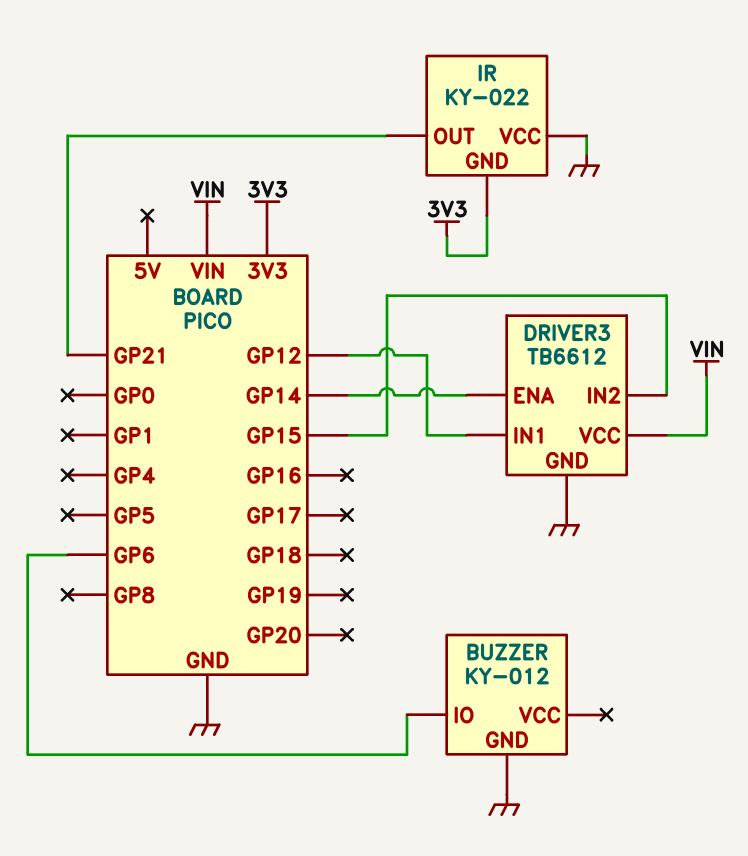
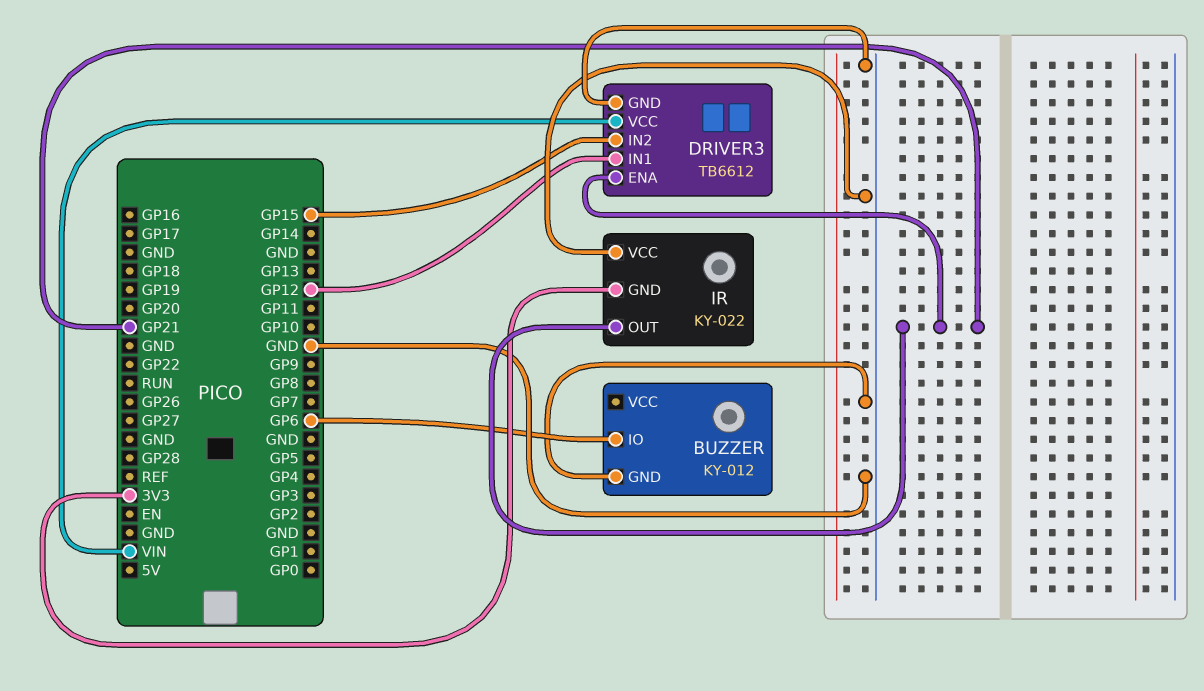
DRIVER3 pin ENA: GP14 -> GP21

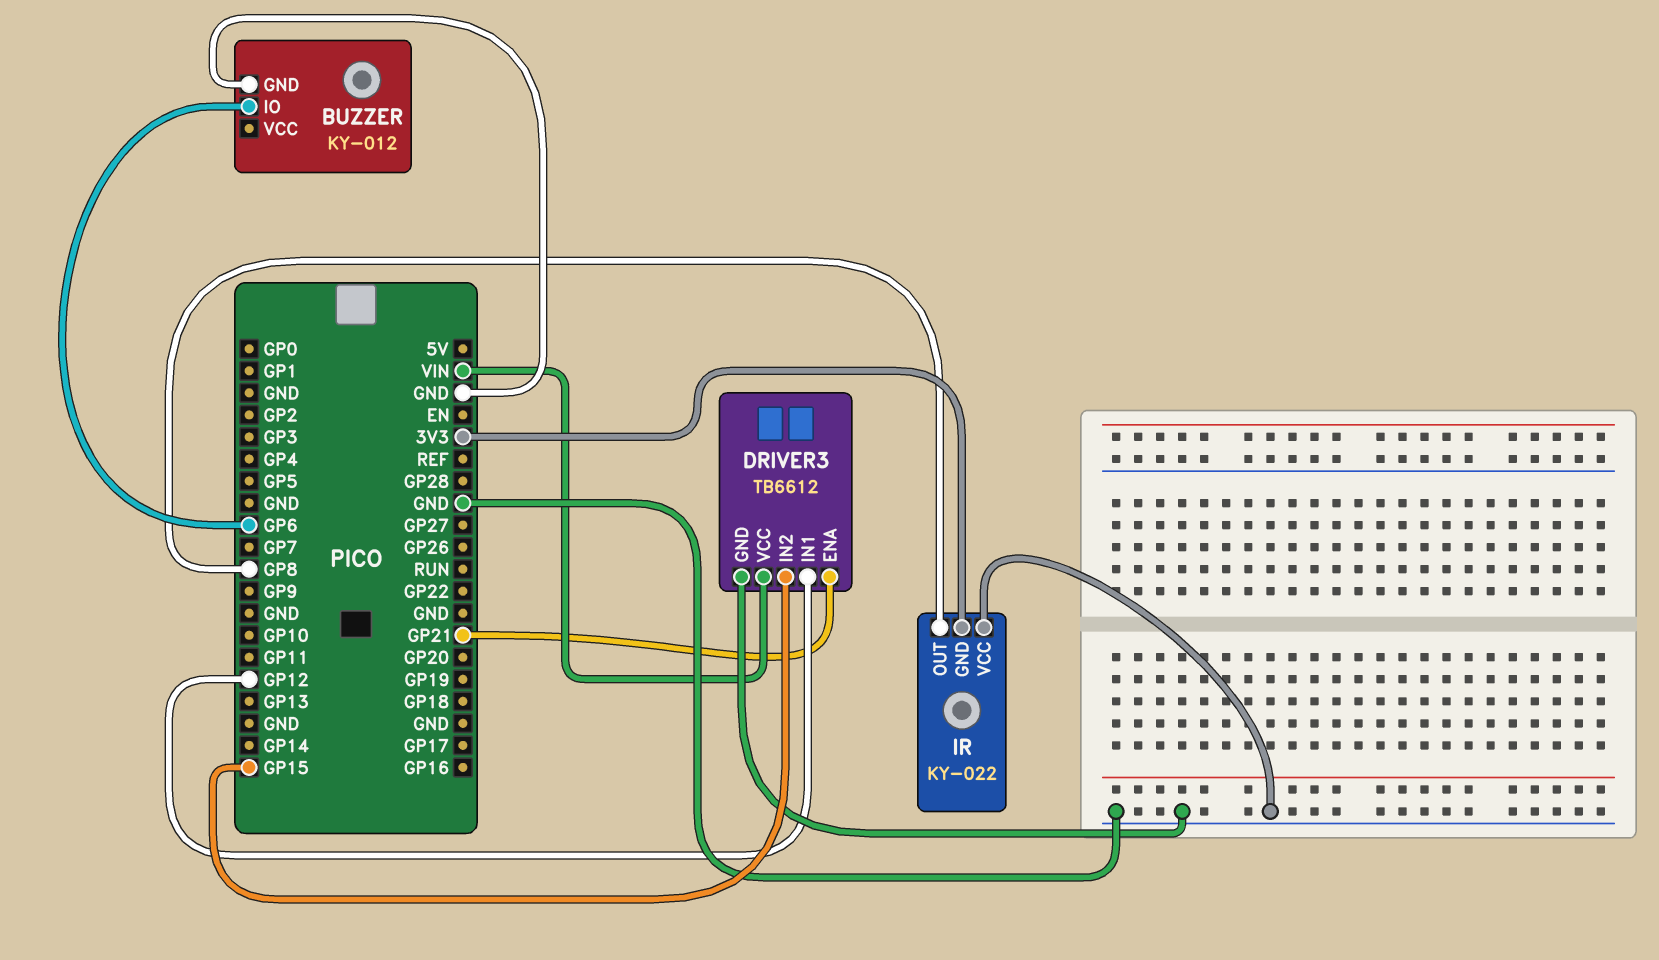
IR pin OUT: GP21 -> GP8

